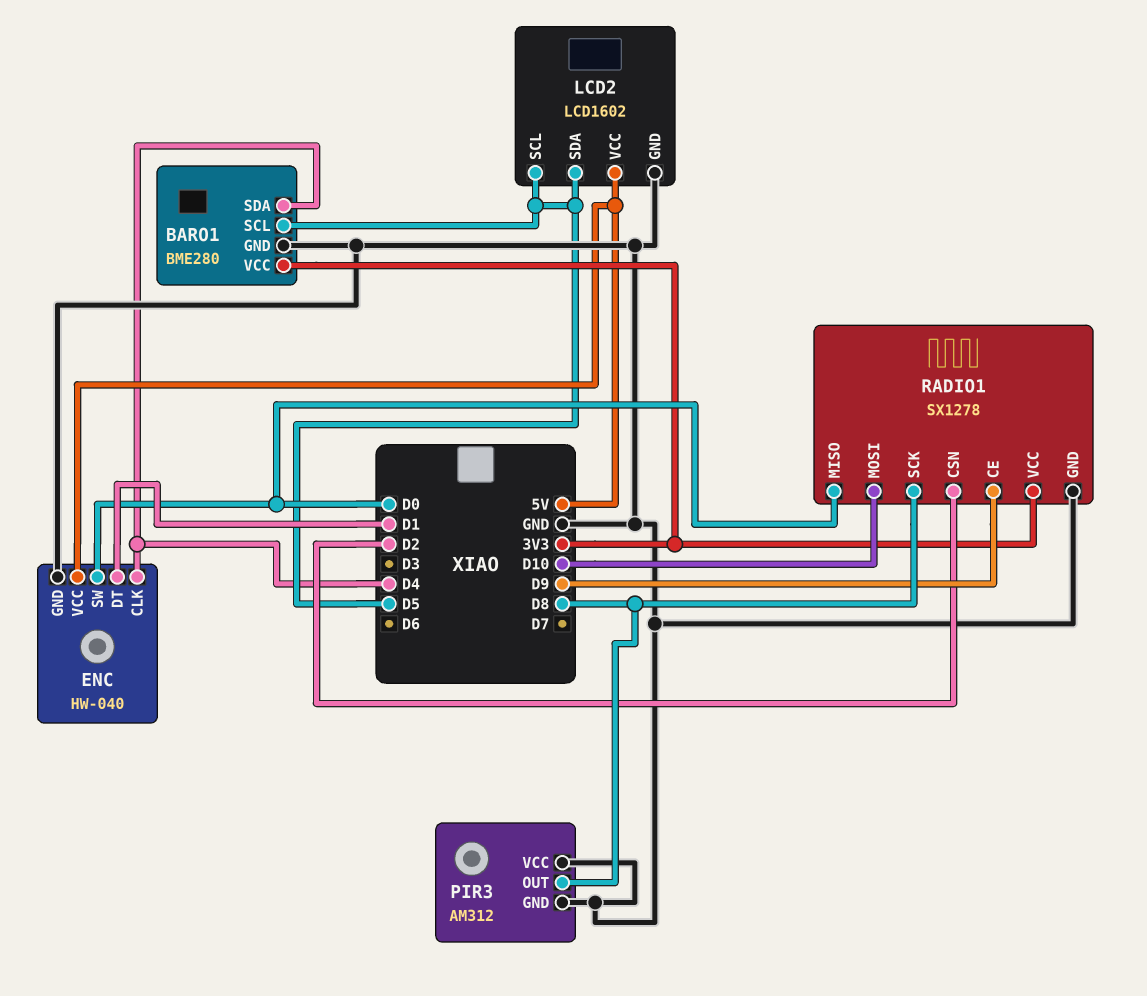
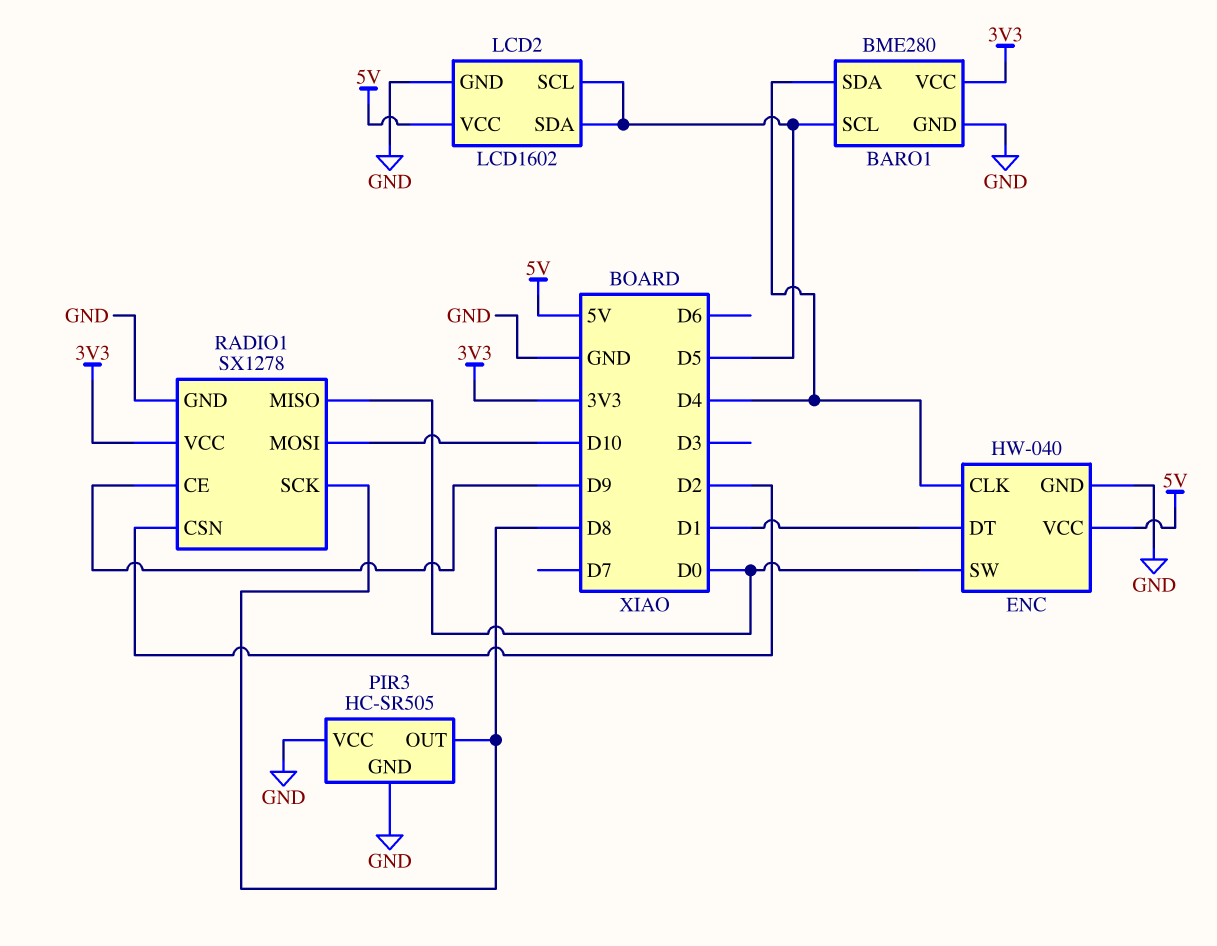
PIR3: AM312 -> HC-SR505

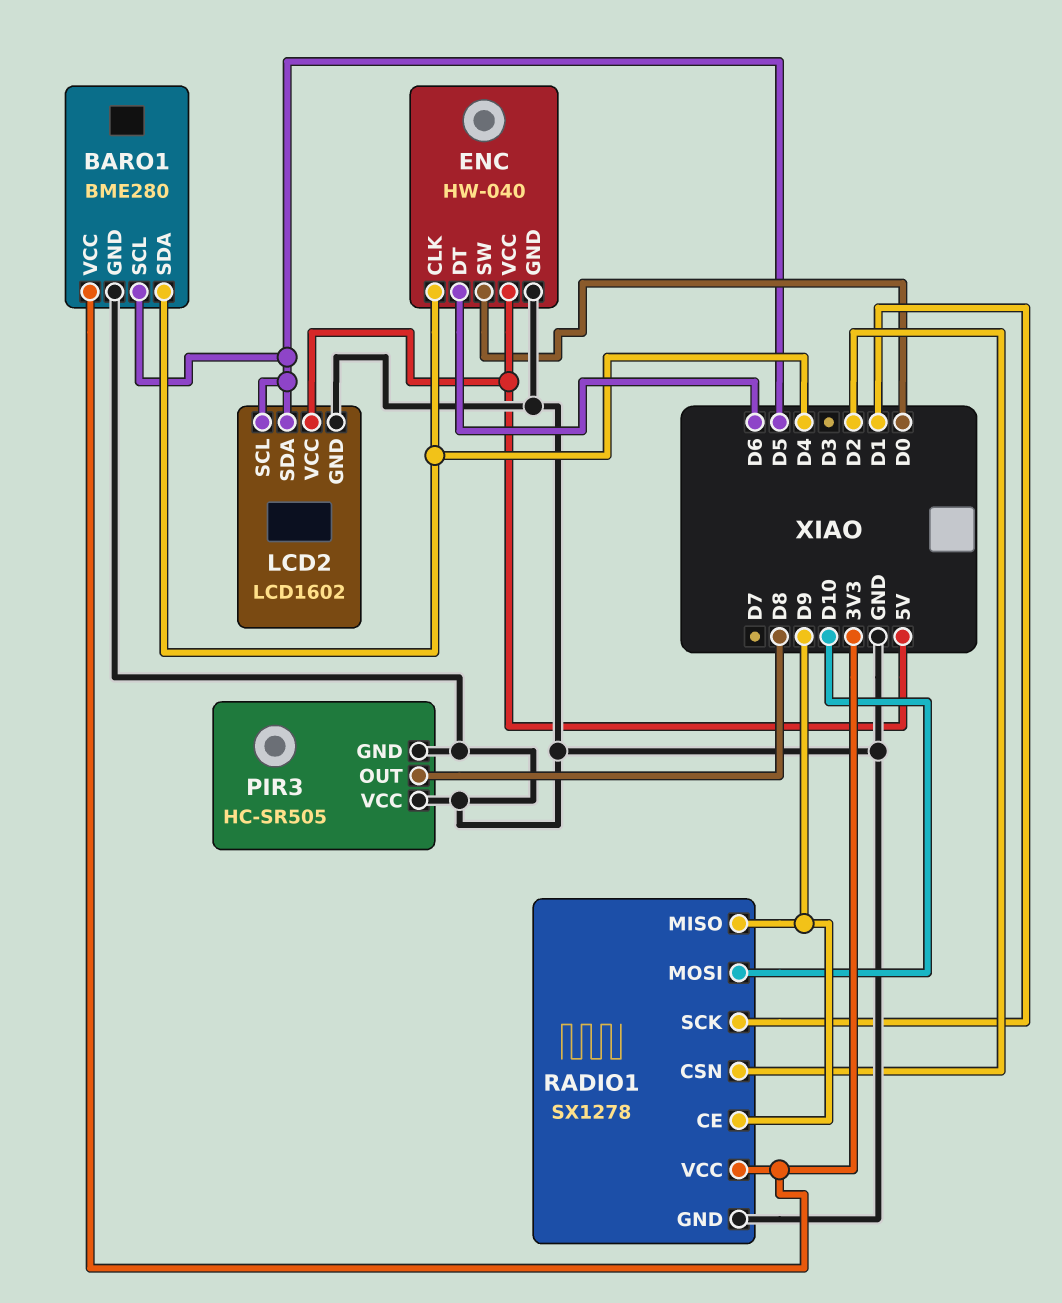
ENC pin DT: D1 -> D6
RADIO1 pin MISO: D0 -> D9
RADIO1 pin SCK: D8 -> D1

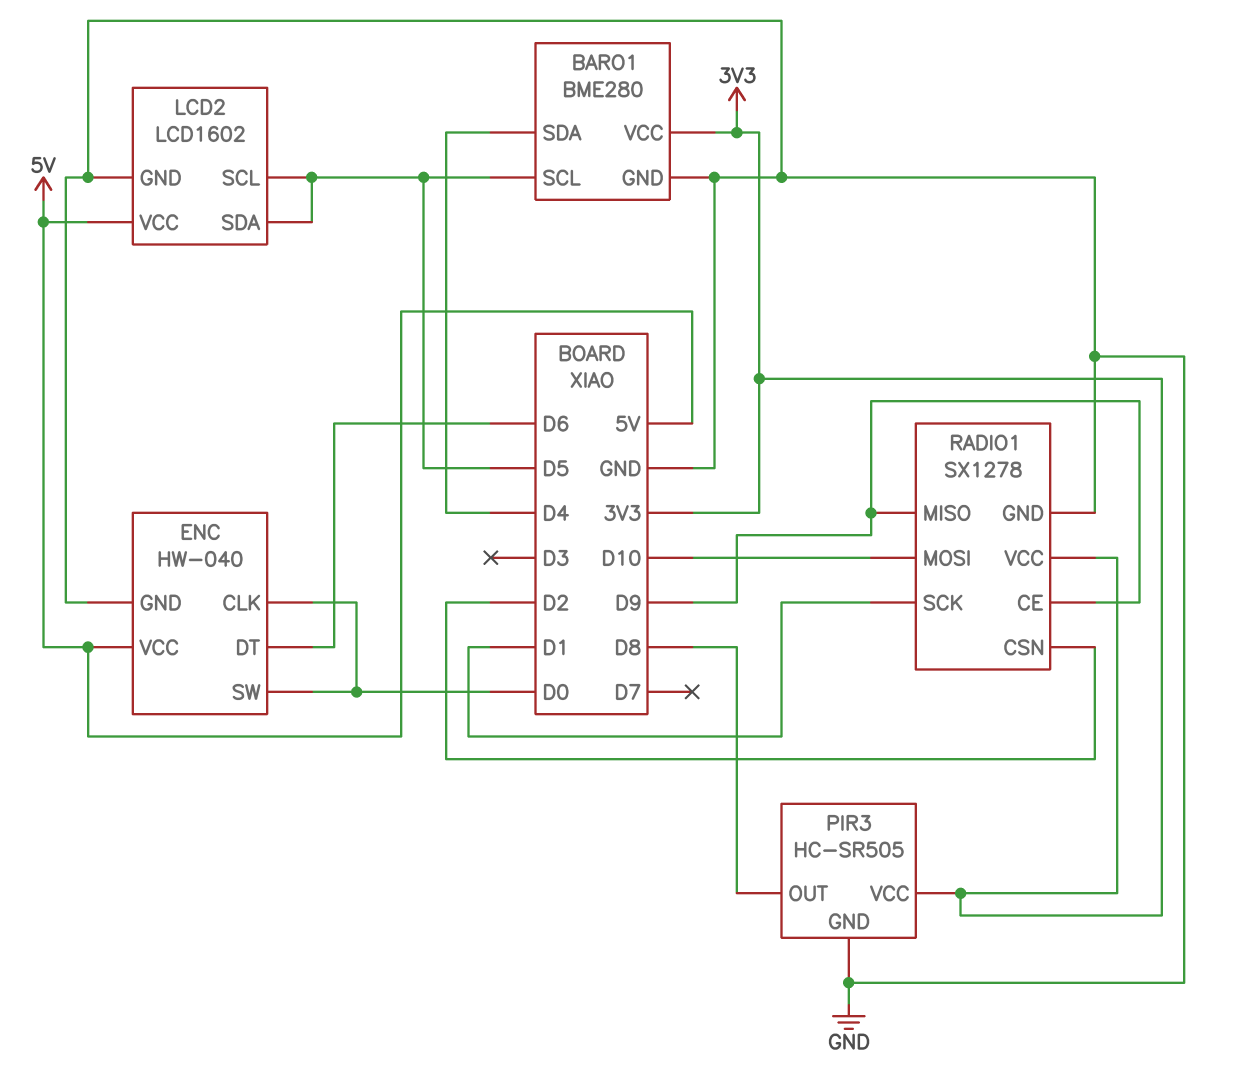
ENC pin CLK: D4 -> D0
PIR3 pin VCC: GND -> 3V3

